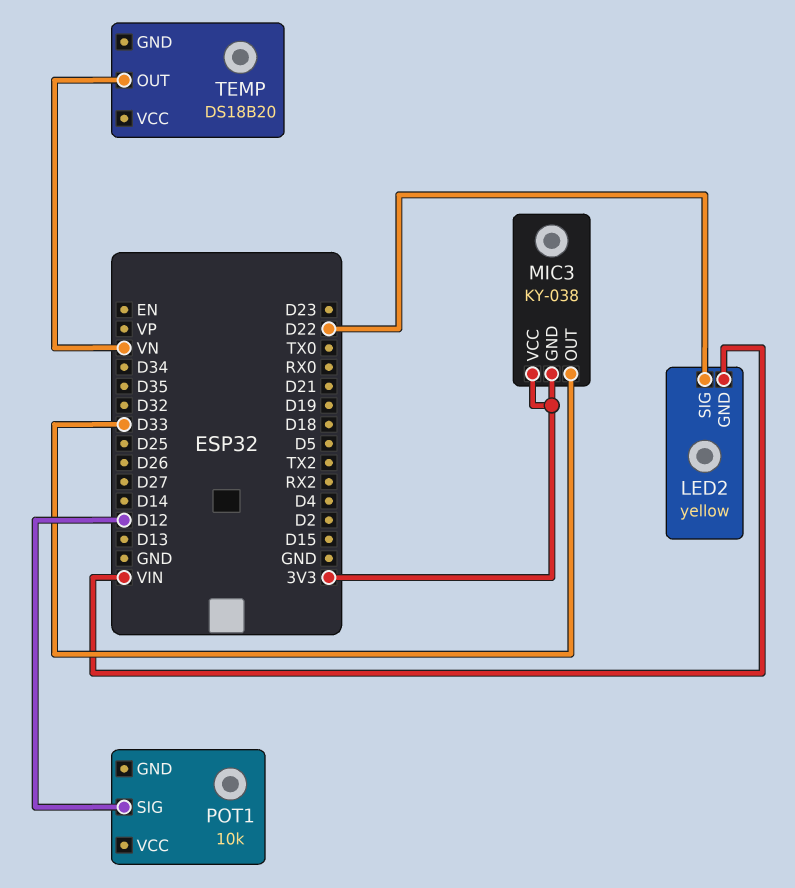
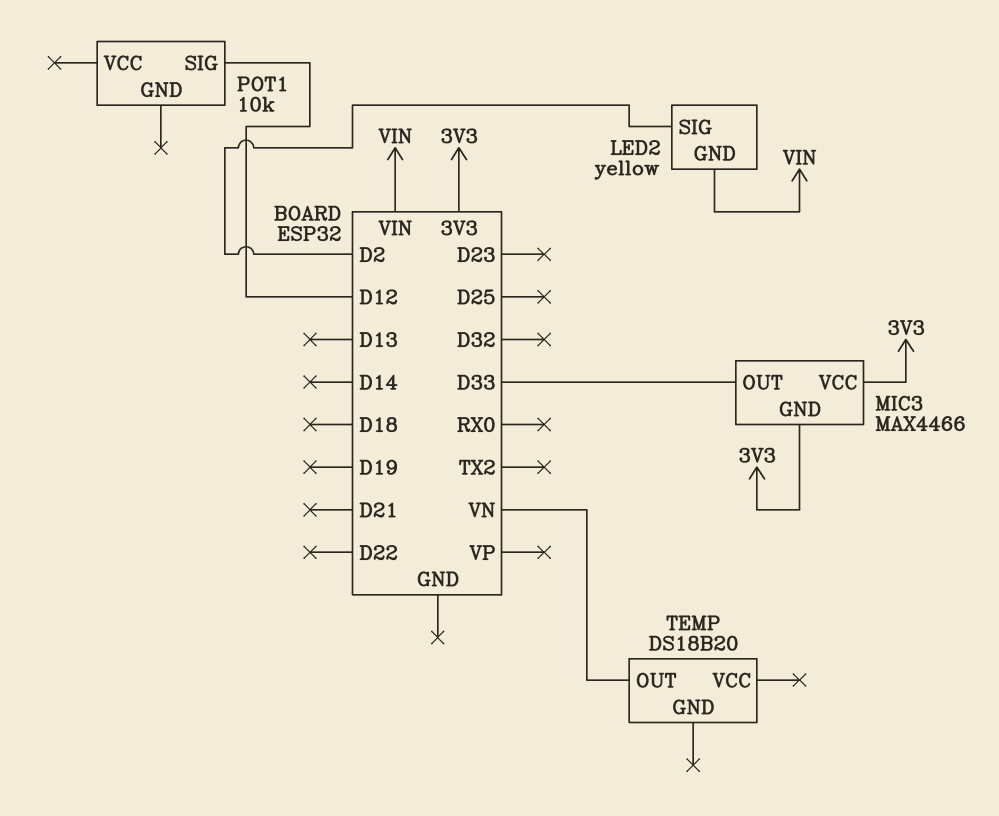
LED2 pin SIG: D22 -> D2
MIC3: KY-038 -> MAX4466

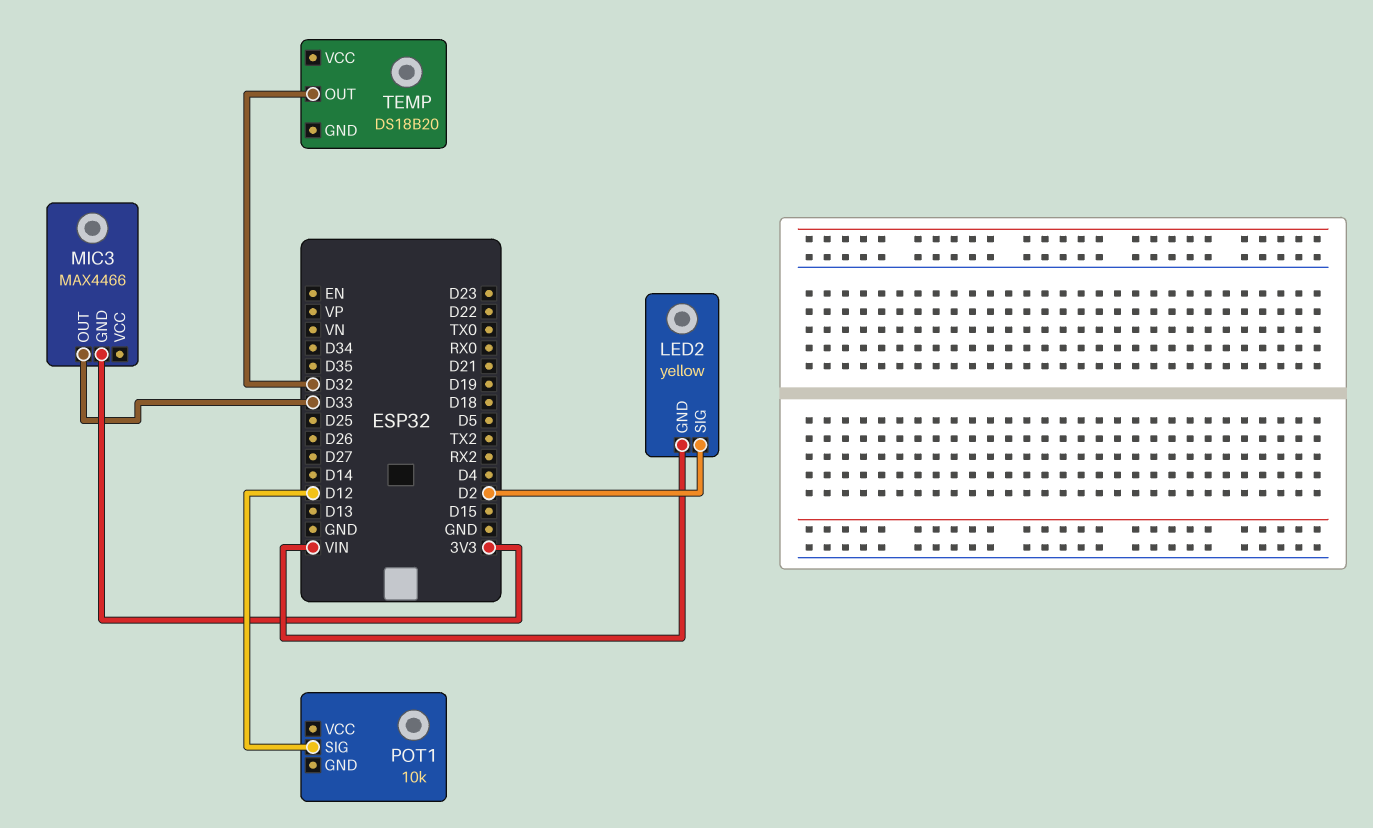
MIC3 pin VCC: 3V3 -> none
TEMP pin OUT: VN -> D32

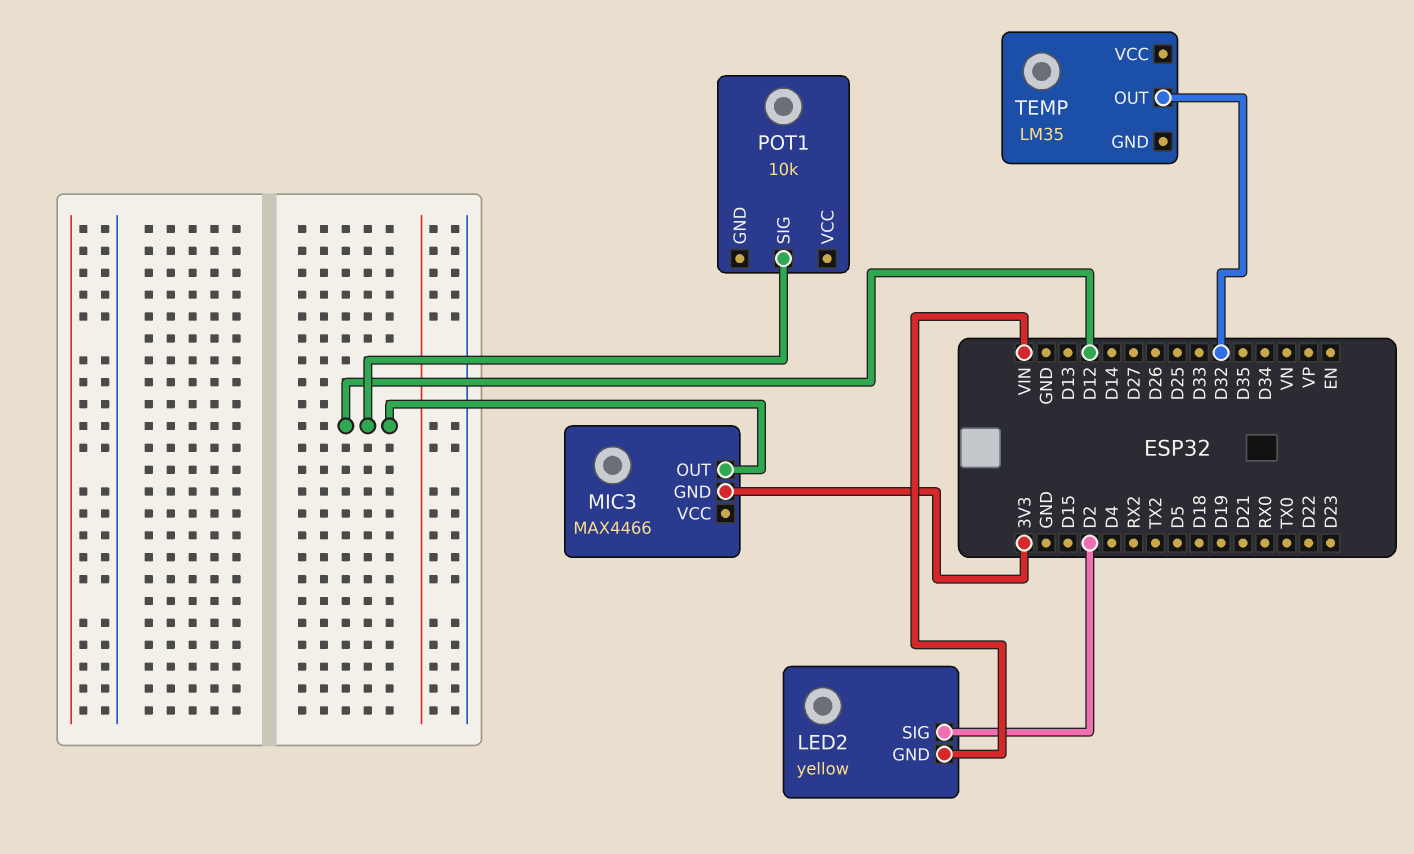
MIC3 pin OUT: D33 -> D12
TEMP: DS18B20 -> LM35

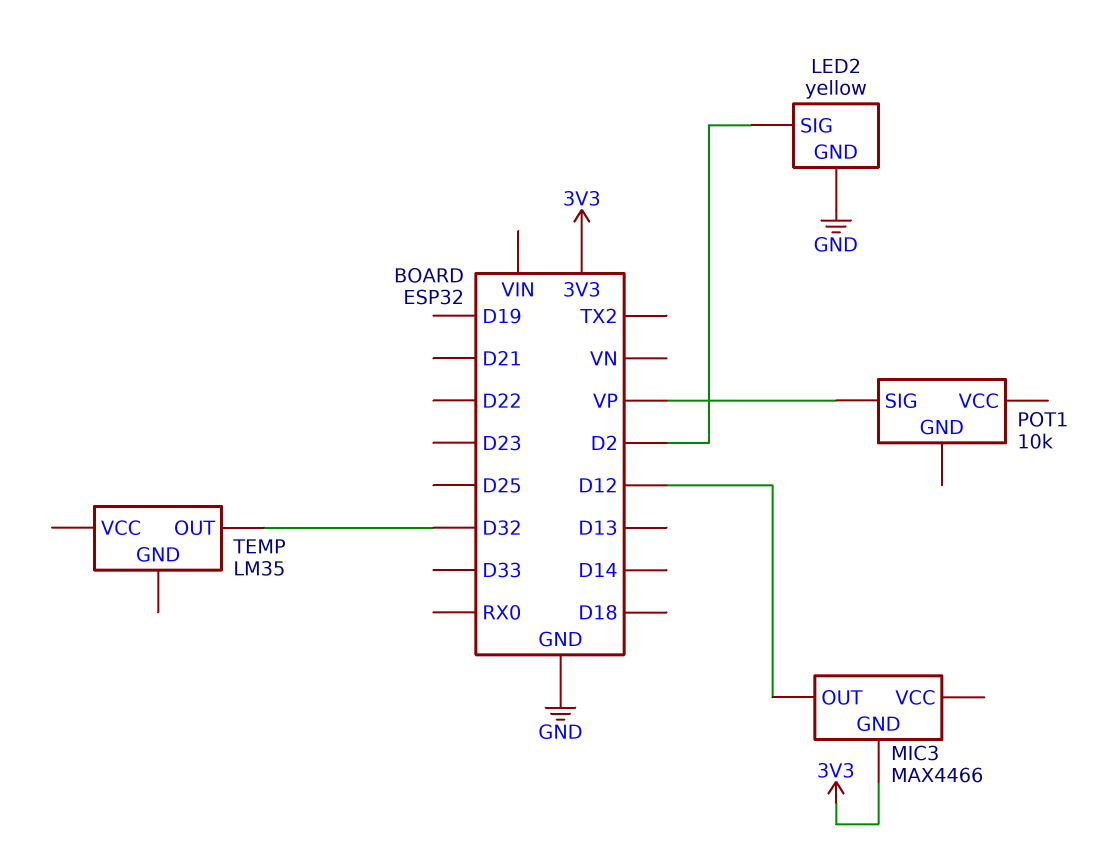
LED2 pin GND: VIN -> GND
POT1 pin SIG: D12 -> VP

